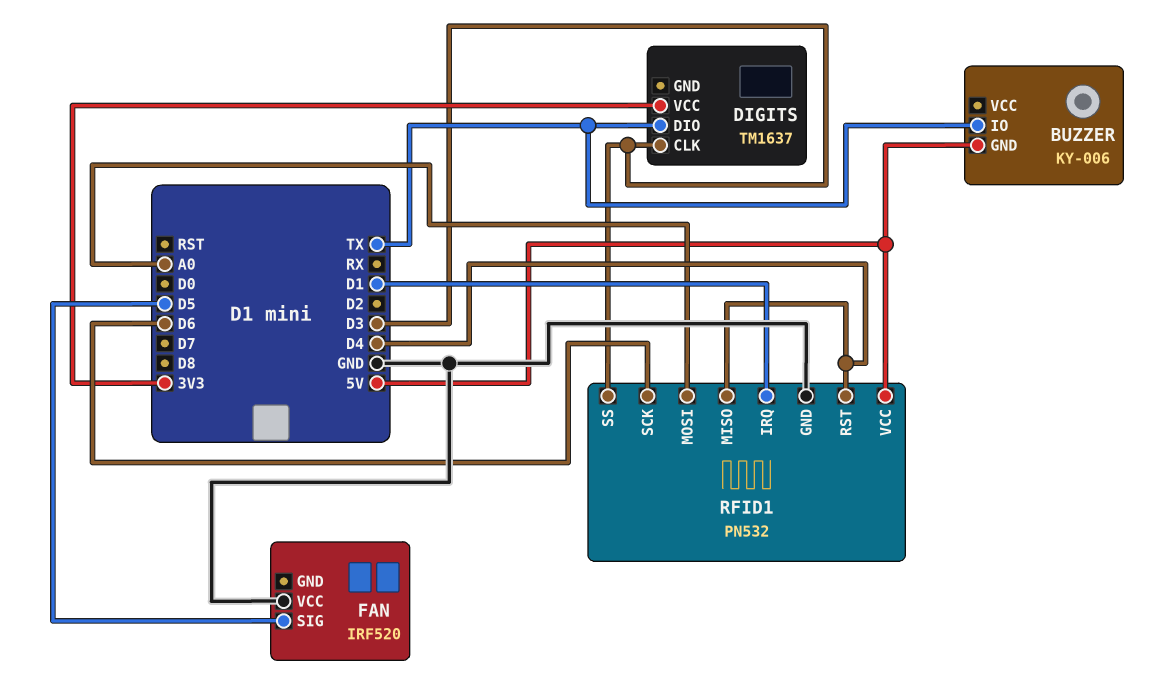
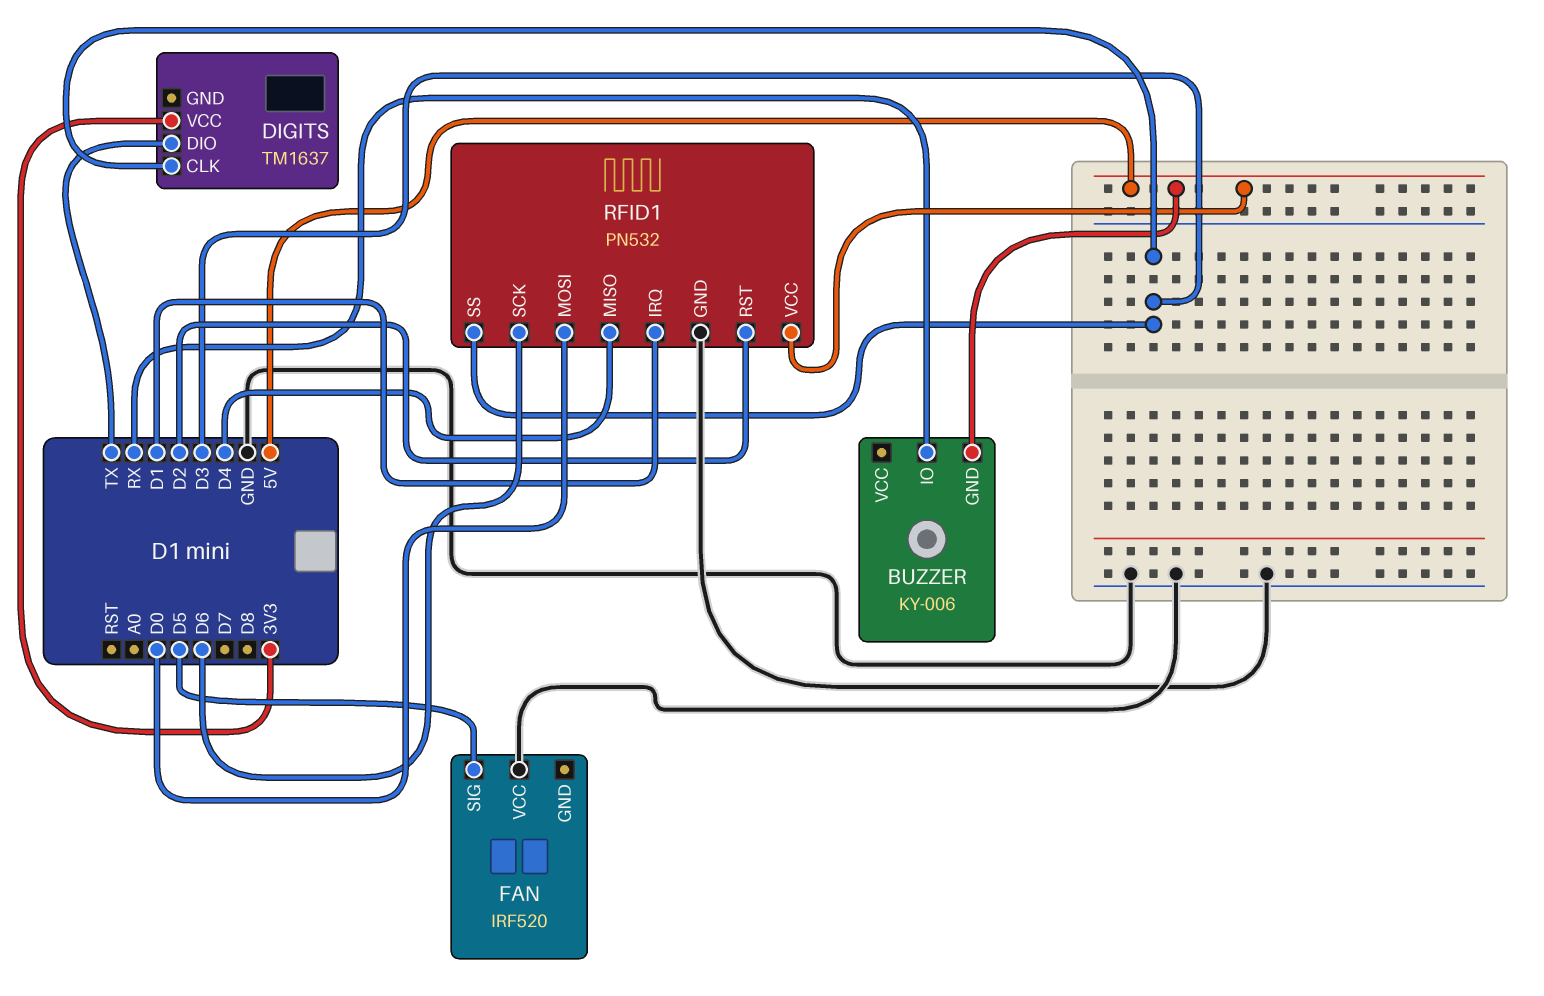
BUZZER pin IO: TX -> RX
RFID1 pin MOSI: A0 -> D0
RFID1 pin RST: D4 -> D2

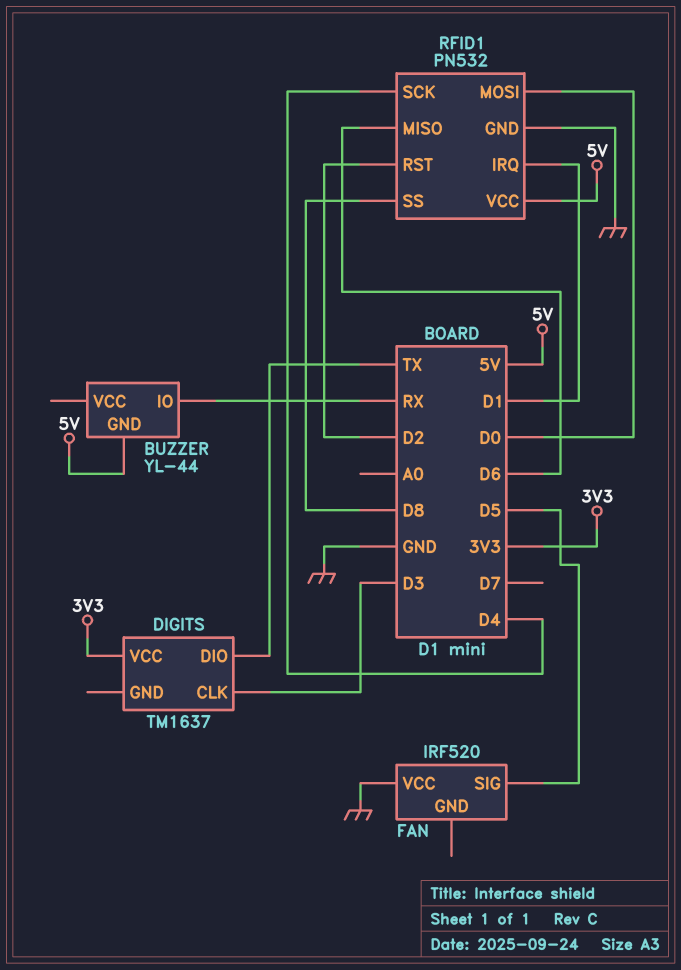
BUZZER: KY-006 -> YL-44
RFID1 pin MISO: D4 -> D6
RFID1 pin SCK: D6 -> D4
RFID1 pin SS: D3 -> D8

